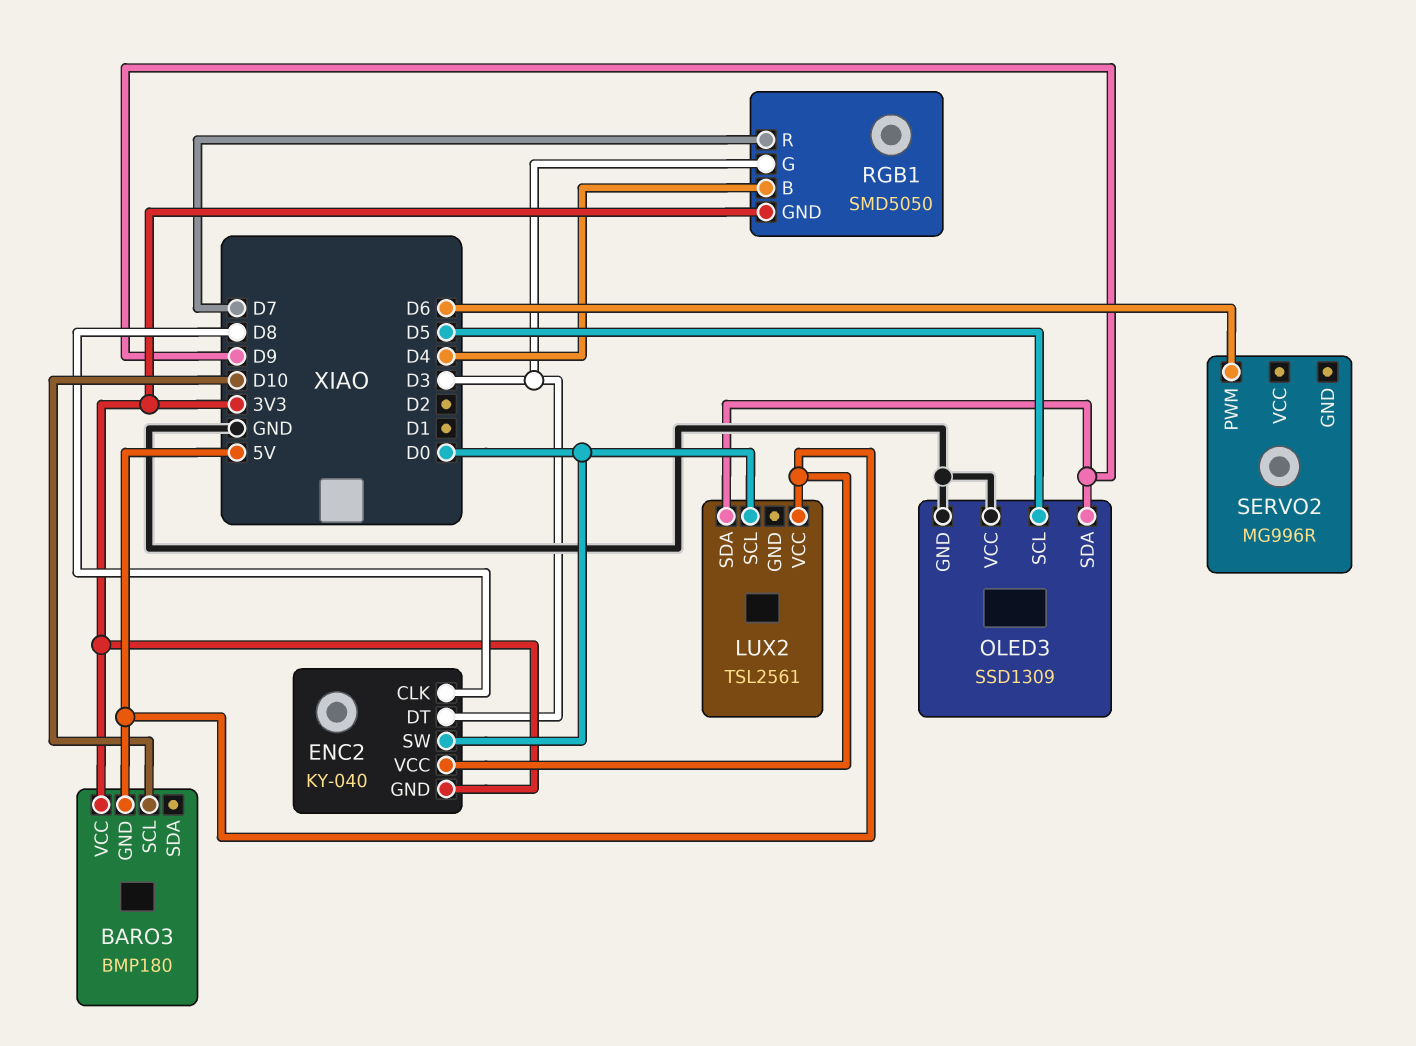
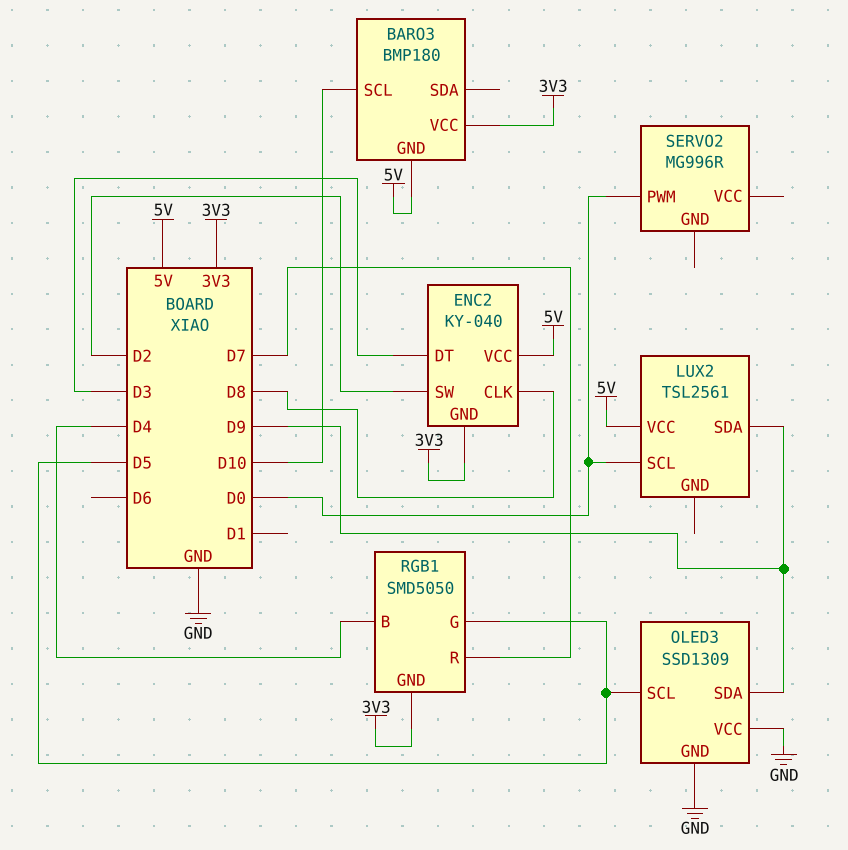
ENC2 pin SW: D0 -> D2
RGB1 pin G: D3 -> D5
SERVO2 pin PWM: D6 -> D0

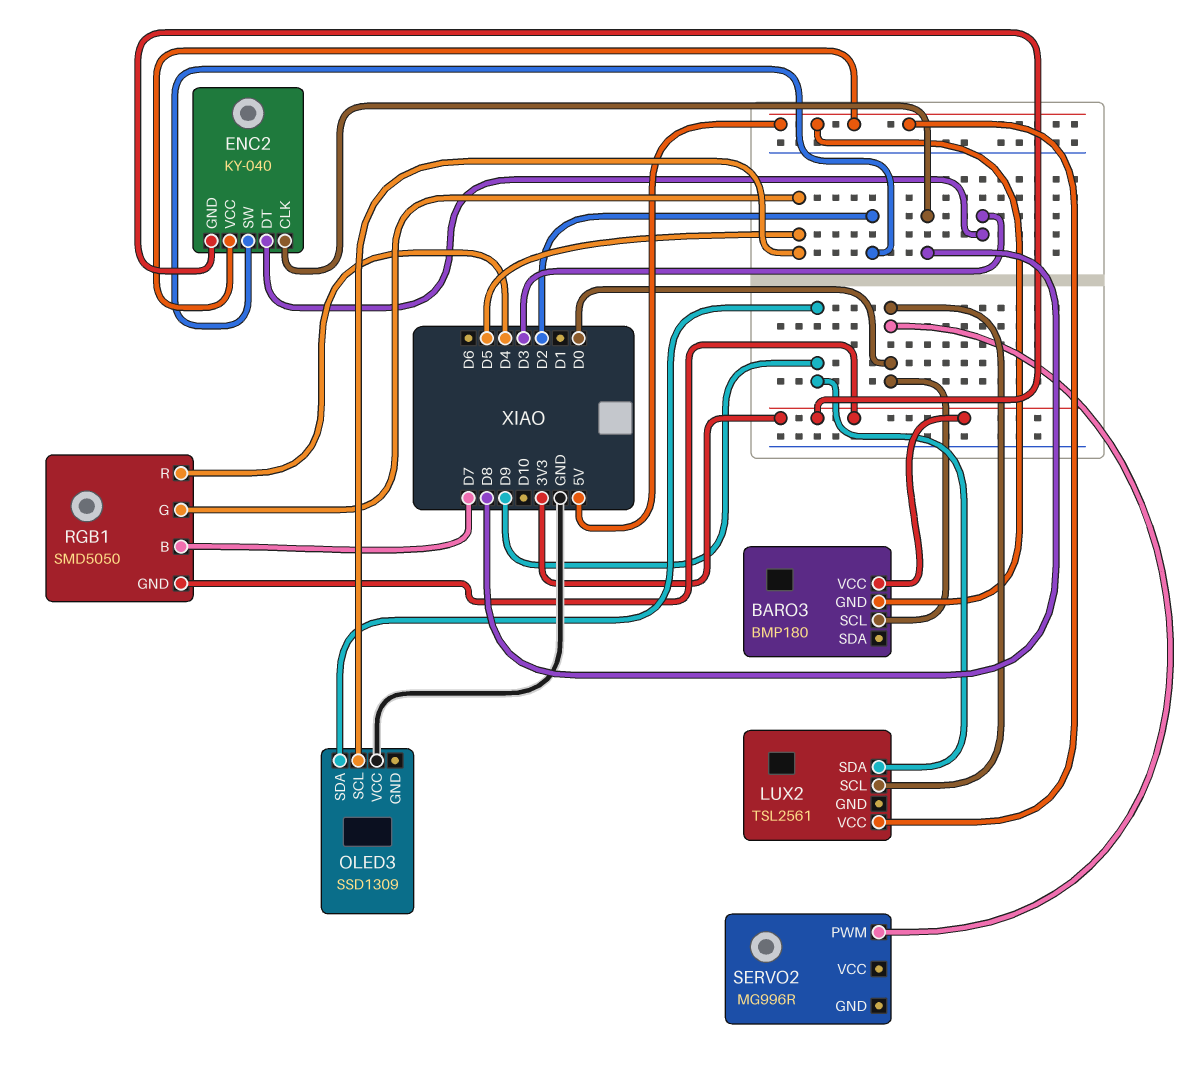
BARO3 pin SCL: D10 -> D0
OLED3 pin GND: GND -> none
RGB1 pin B: D4 -> D7
RGB1 pin R: D7 -> D4

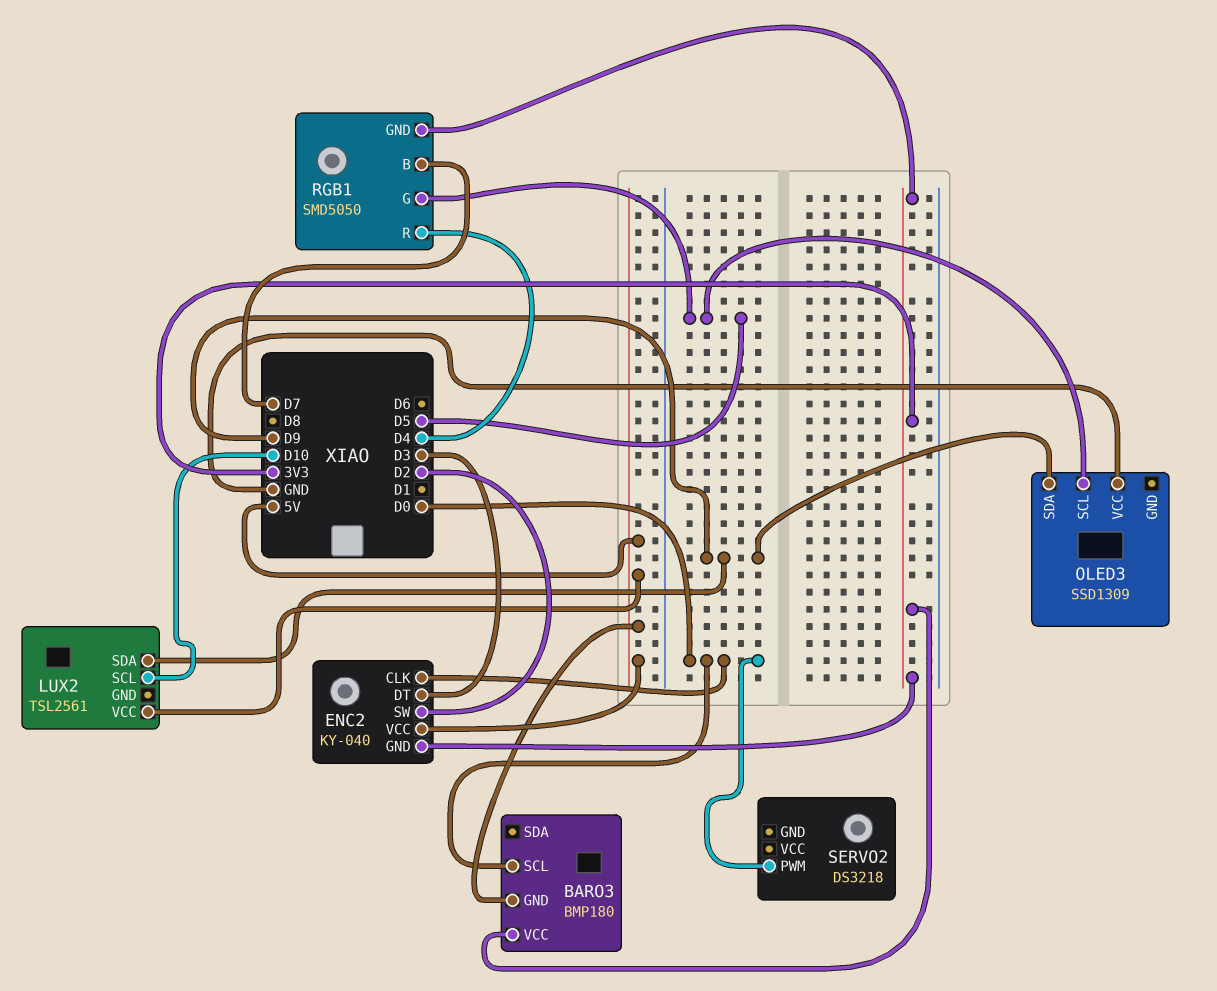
ENC2 pin CLK: D8 -> D0
LUX2 pin SCL: D0 -> D10
SERVO2: MG996R -> DS3218

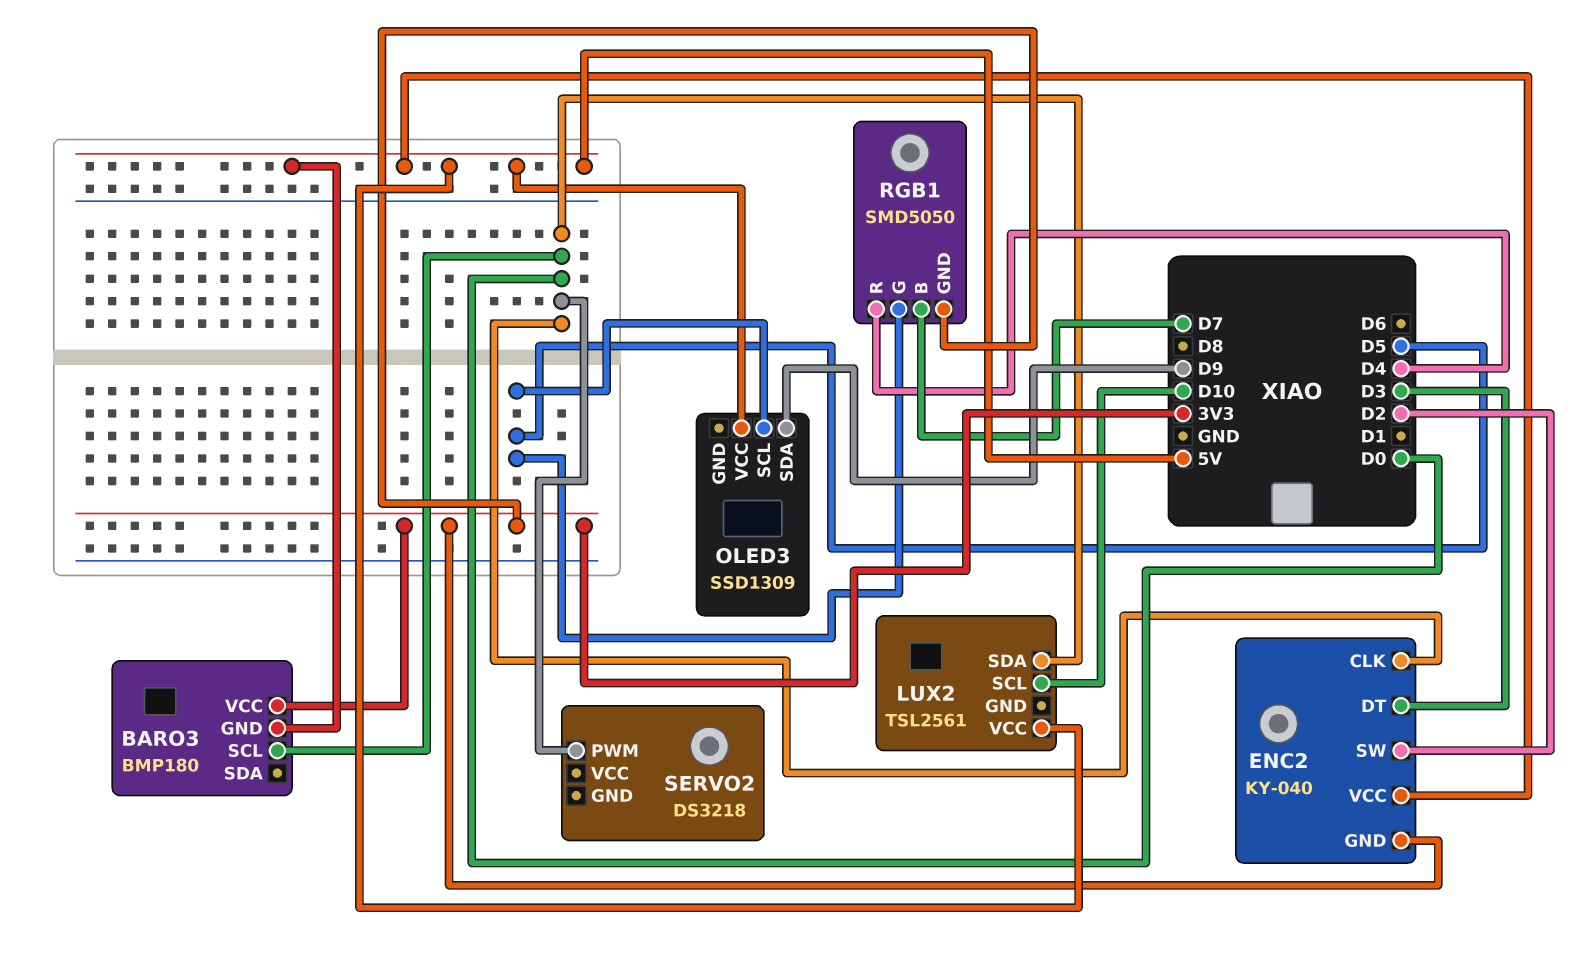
LUX2 pin SDA: D9 -> D0
OLED3 pin VCC: GND -> 5V

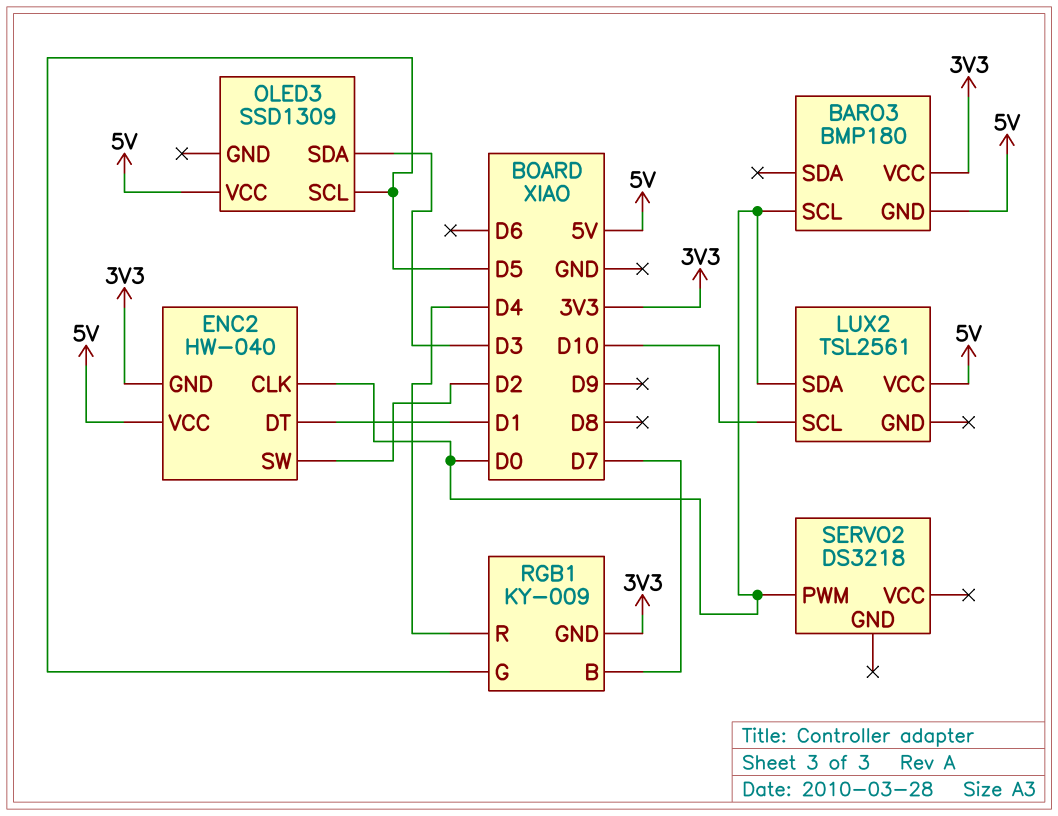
ENC2: KY-040 -> HW-040
ENC2 pin DT: D3 -> D1
OLED3 pin SDA: D9 -> D3
RGB1: SMD5050 -> KY-009

